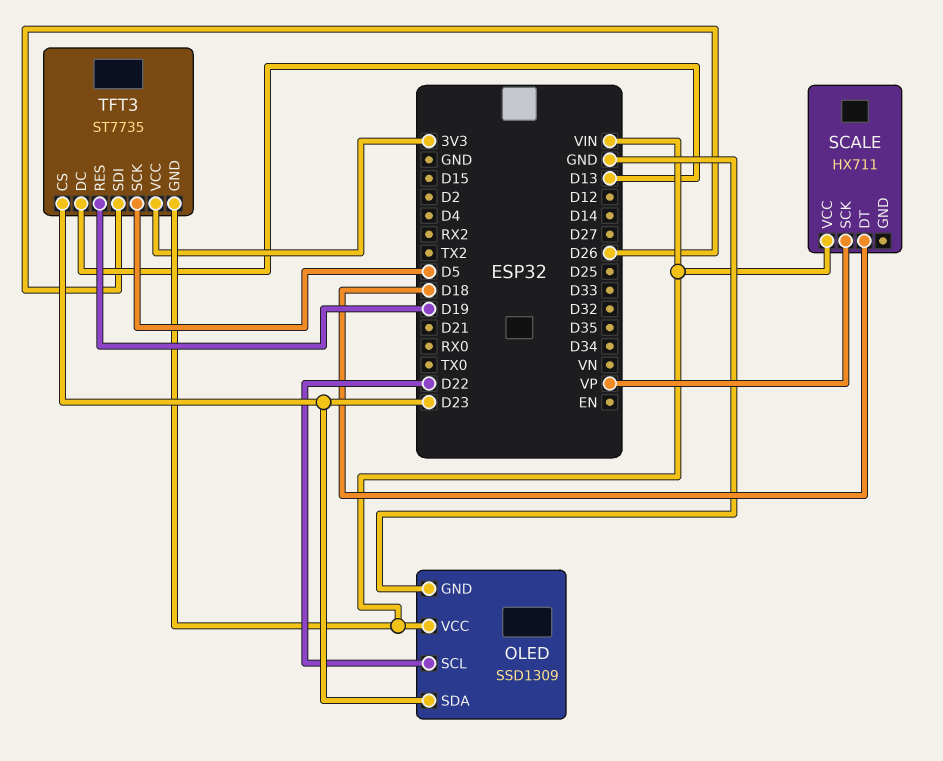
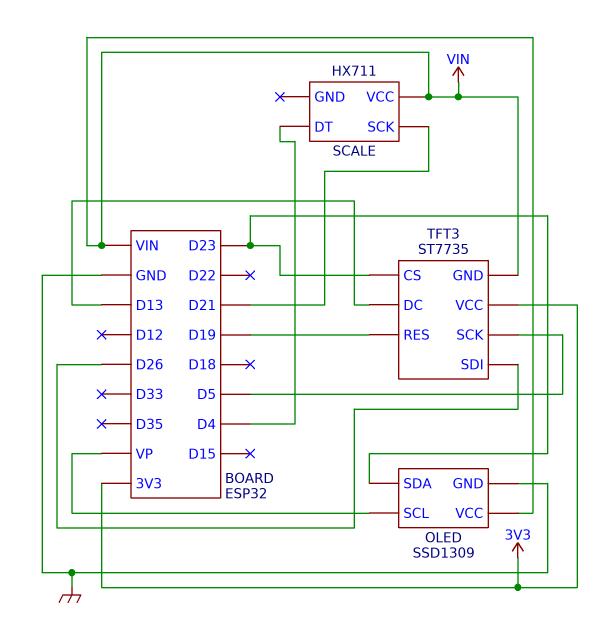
OLED pin SCL: D22 -> VP
SCALE pin DT: D18 -> D4
SCALE pin SCK: VP -> D21

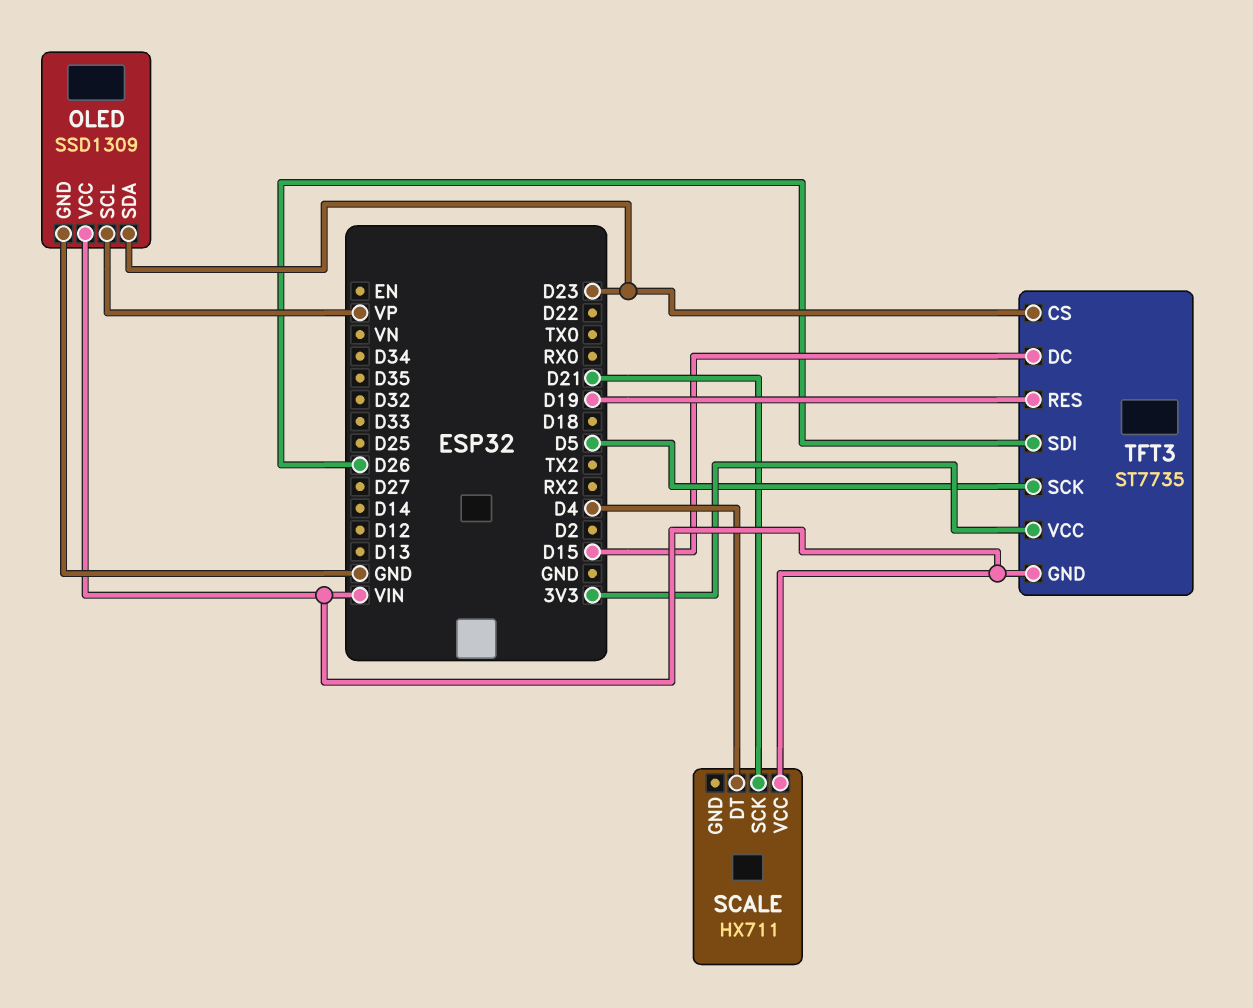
TFT3 pin DC: D13 -> D15

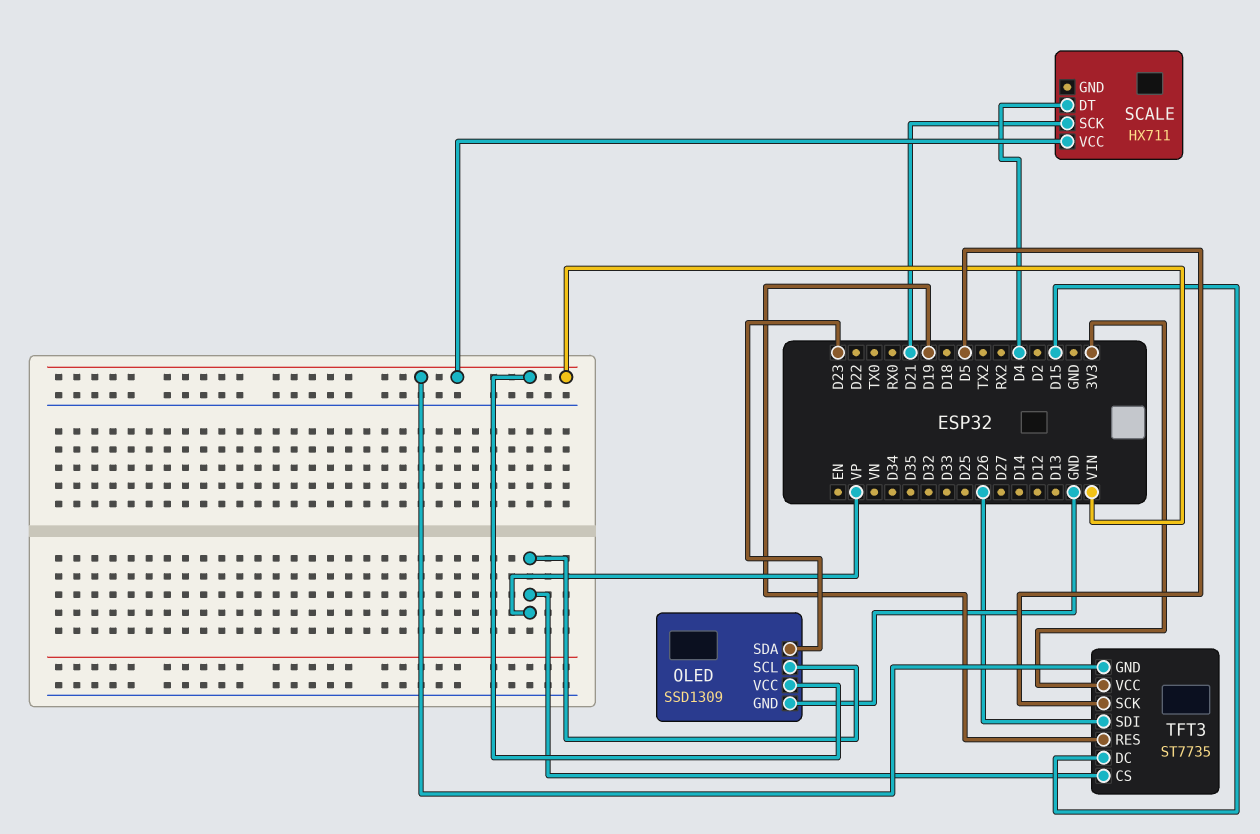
TFT3 pin CS: D23 -> VP

